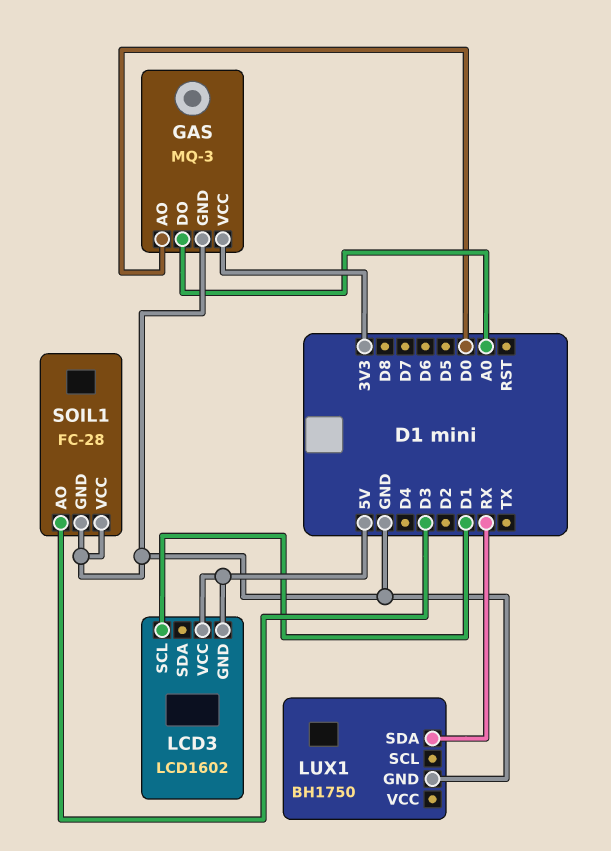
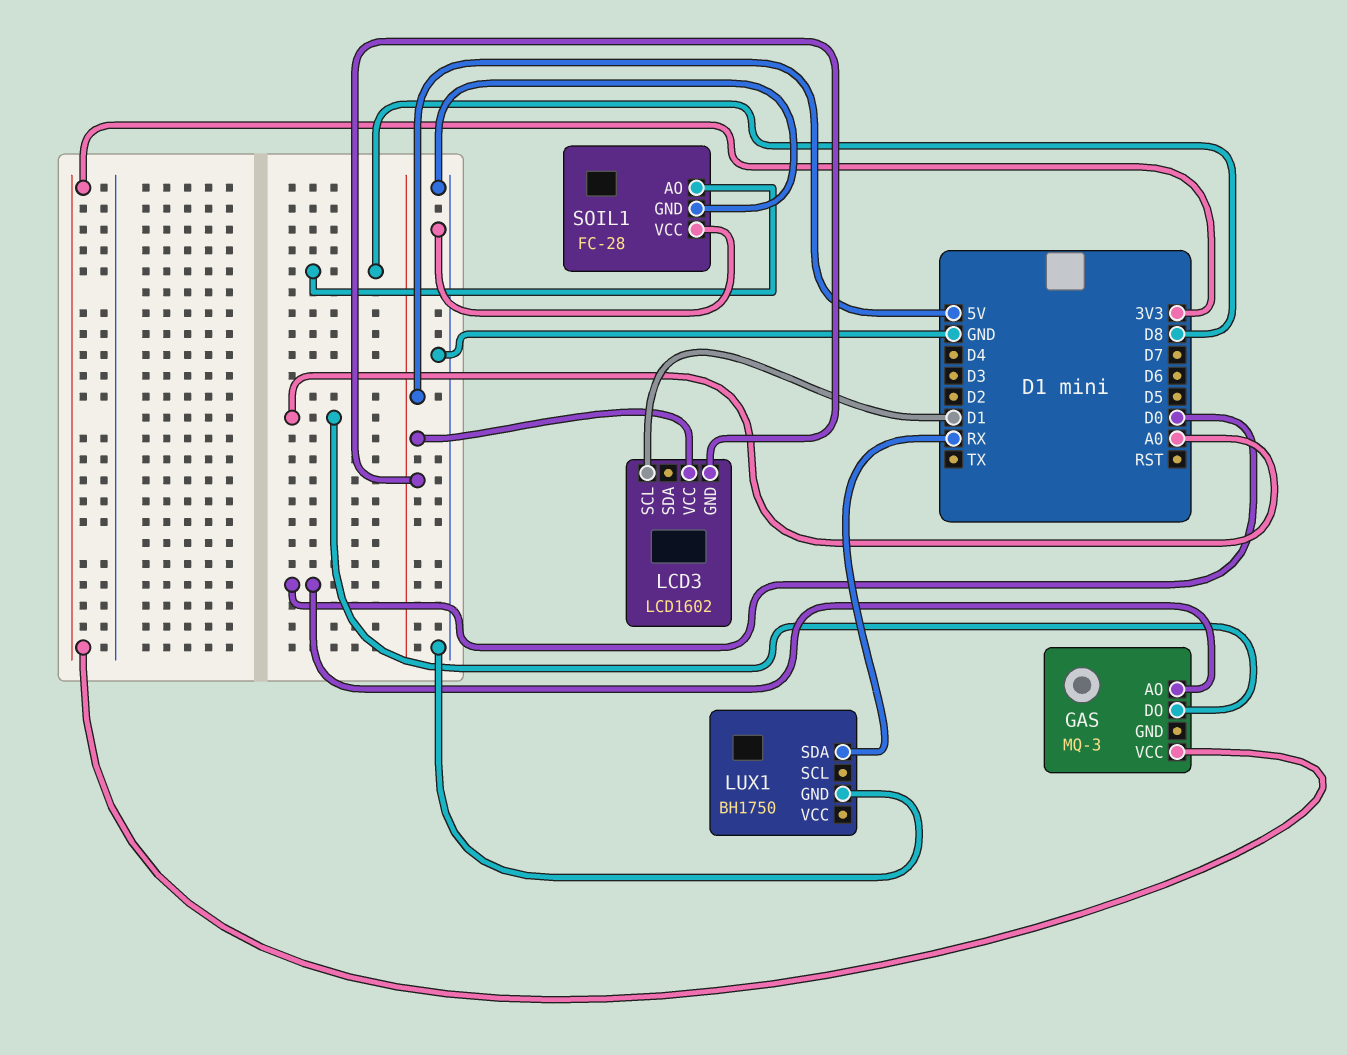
GAS pin GND: GND -> none
SOIL1 pin AO: D3 -> D8

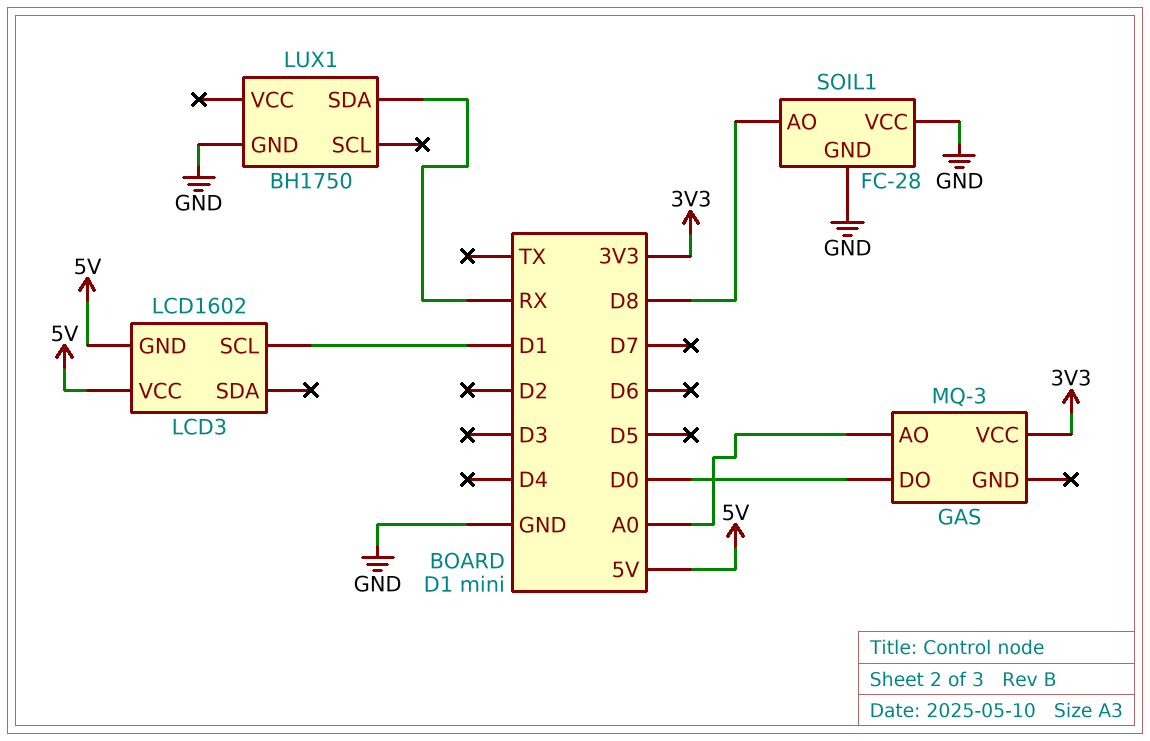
GAS pin AO: D0 -> A0
GAS pin DO: A0 -> D0

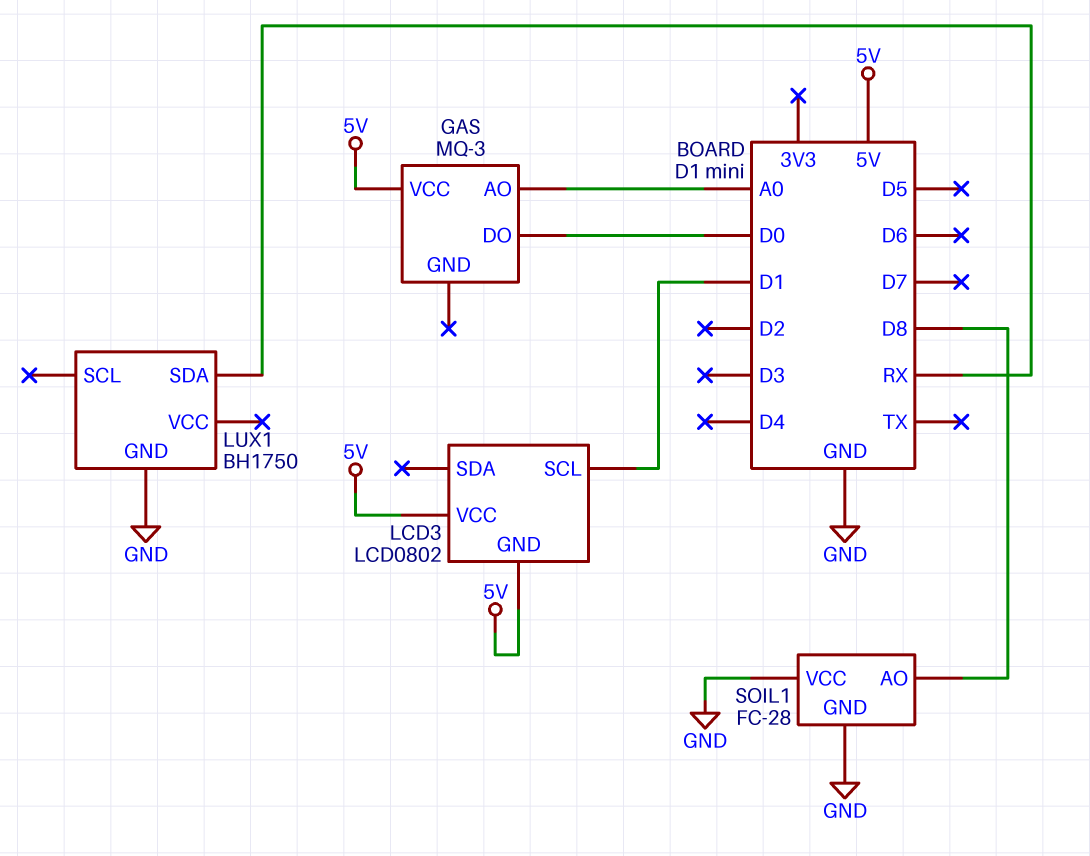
GAS pin VCC: 3V3 -> 5V
LCD3: LCD1602 -> LCD0802

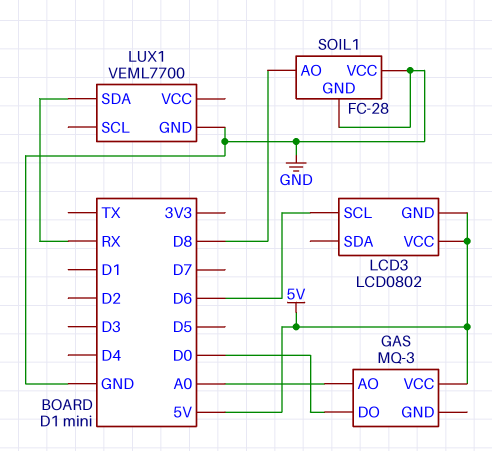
LCD3 pin SCL: D1 -> D6
LUX1: BH1750 -> VEML7700

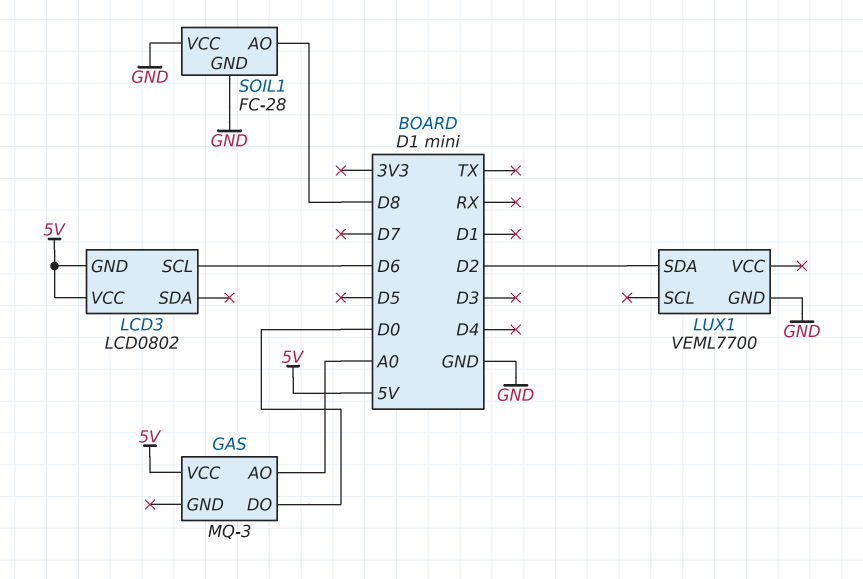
LUX1 pin SDA: RX -> D2

